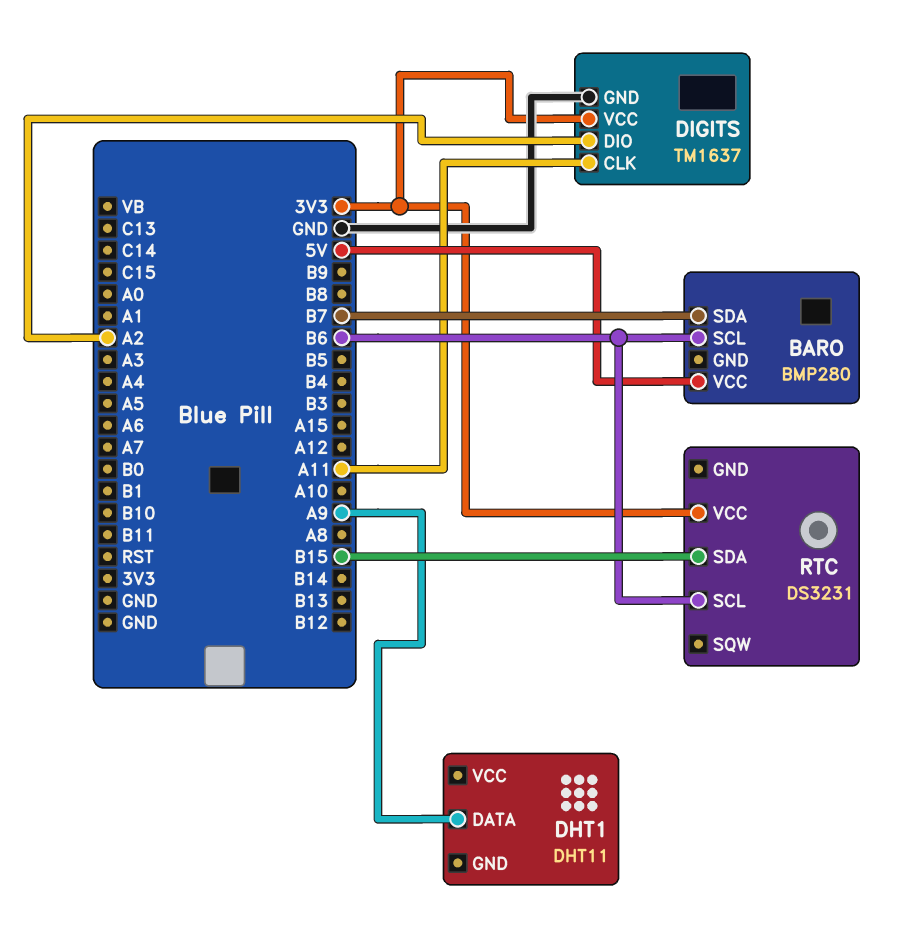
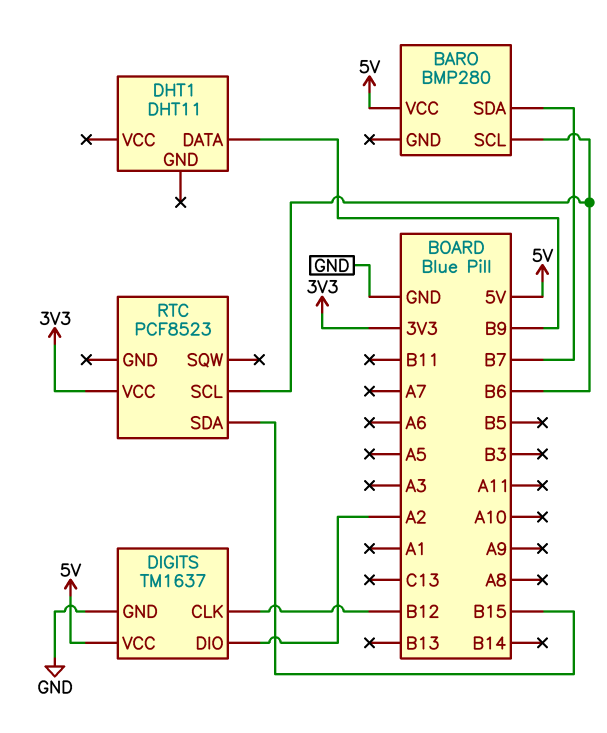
DHT1 pin DATA: A9 -> B9
DIGITS pin CLK: A11 -> B12
DIGITS pin VCC: 3V3 -> 5V
RTC: DS3231 -> PCF8523

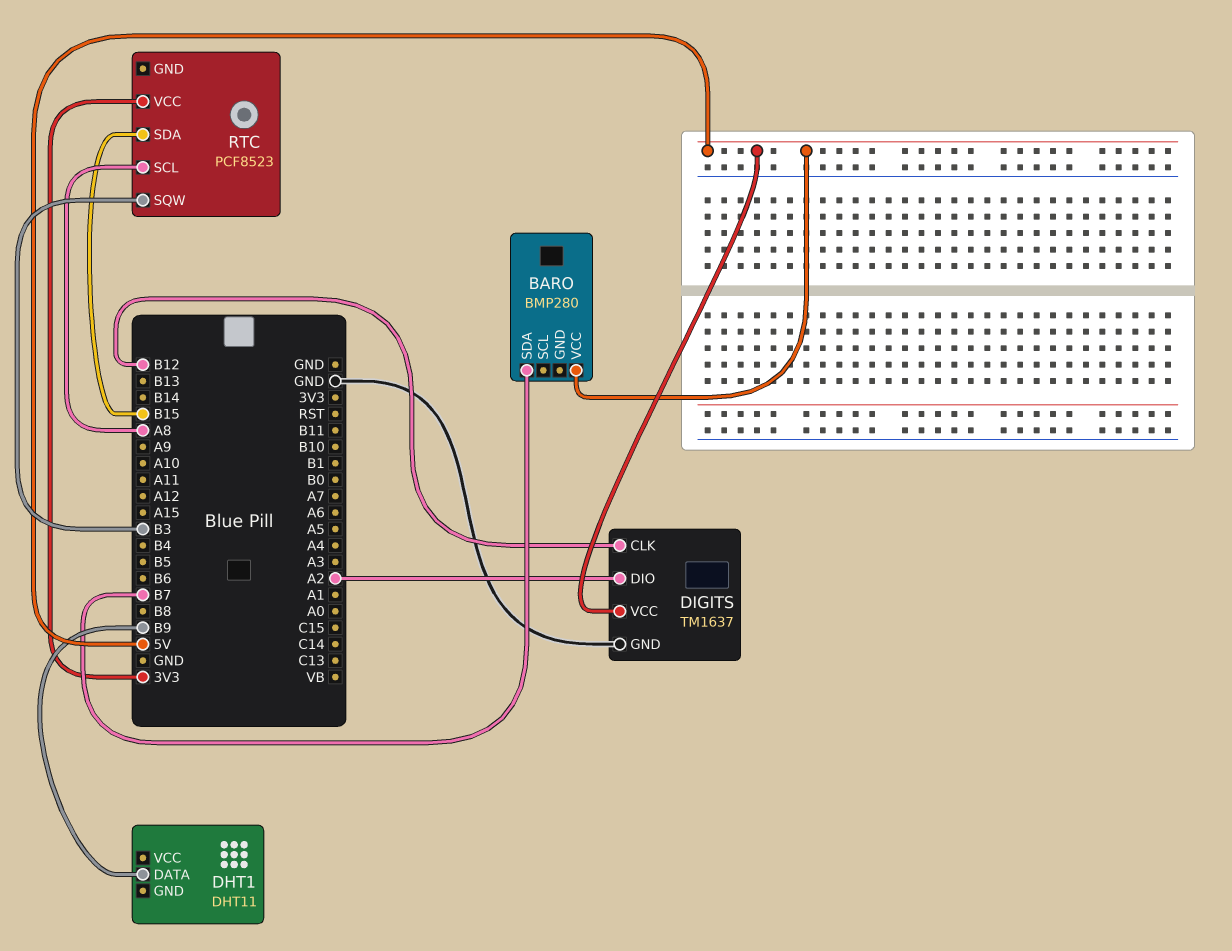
BARO pin SCL: B6 -> none
RTC pin SCL: B6 -> A8
RTC pin SQW: none -> B3

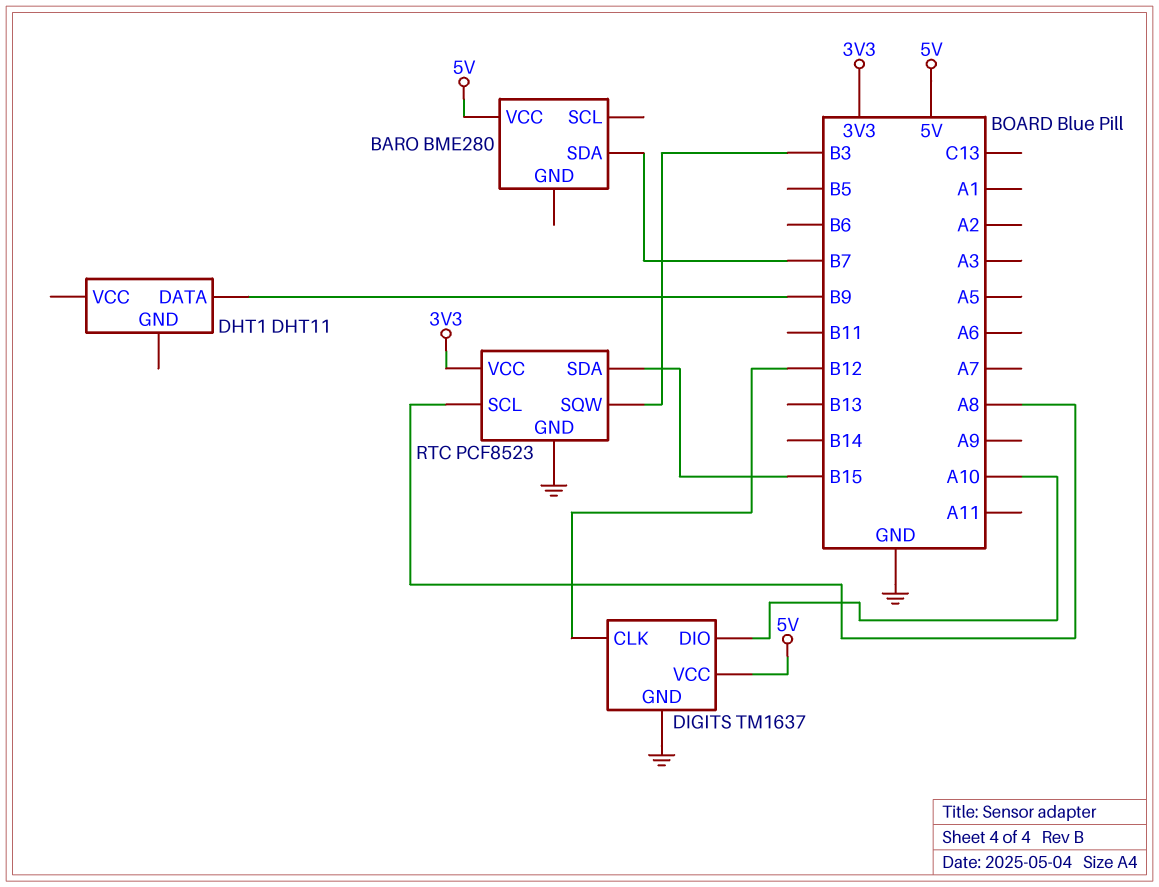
BARO: BMP280 -> BME280
DIGITS pin DIO: A2 -> A10
RTC pin GND: none -> GND

